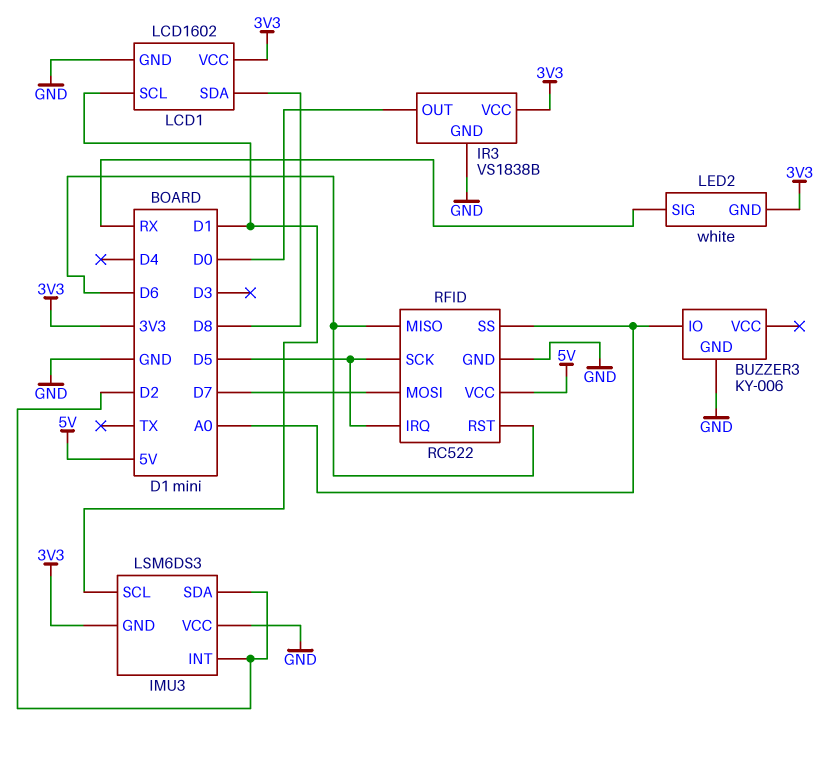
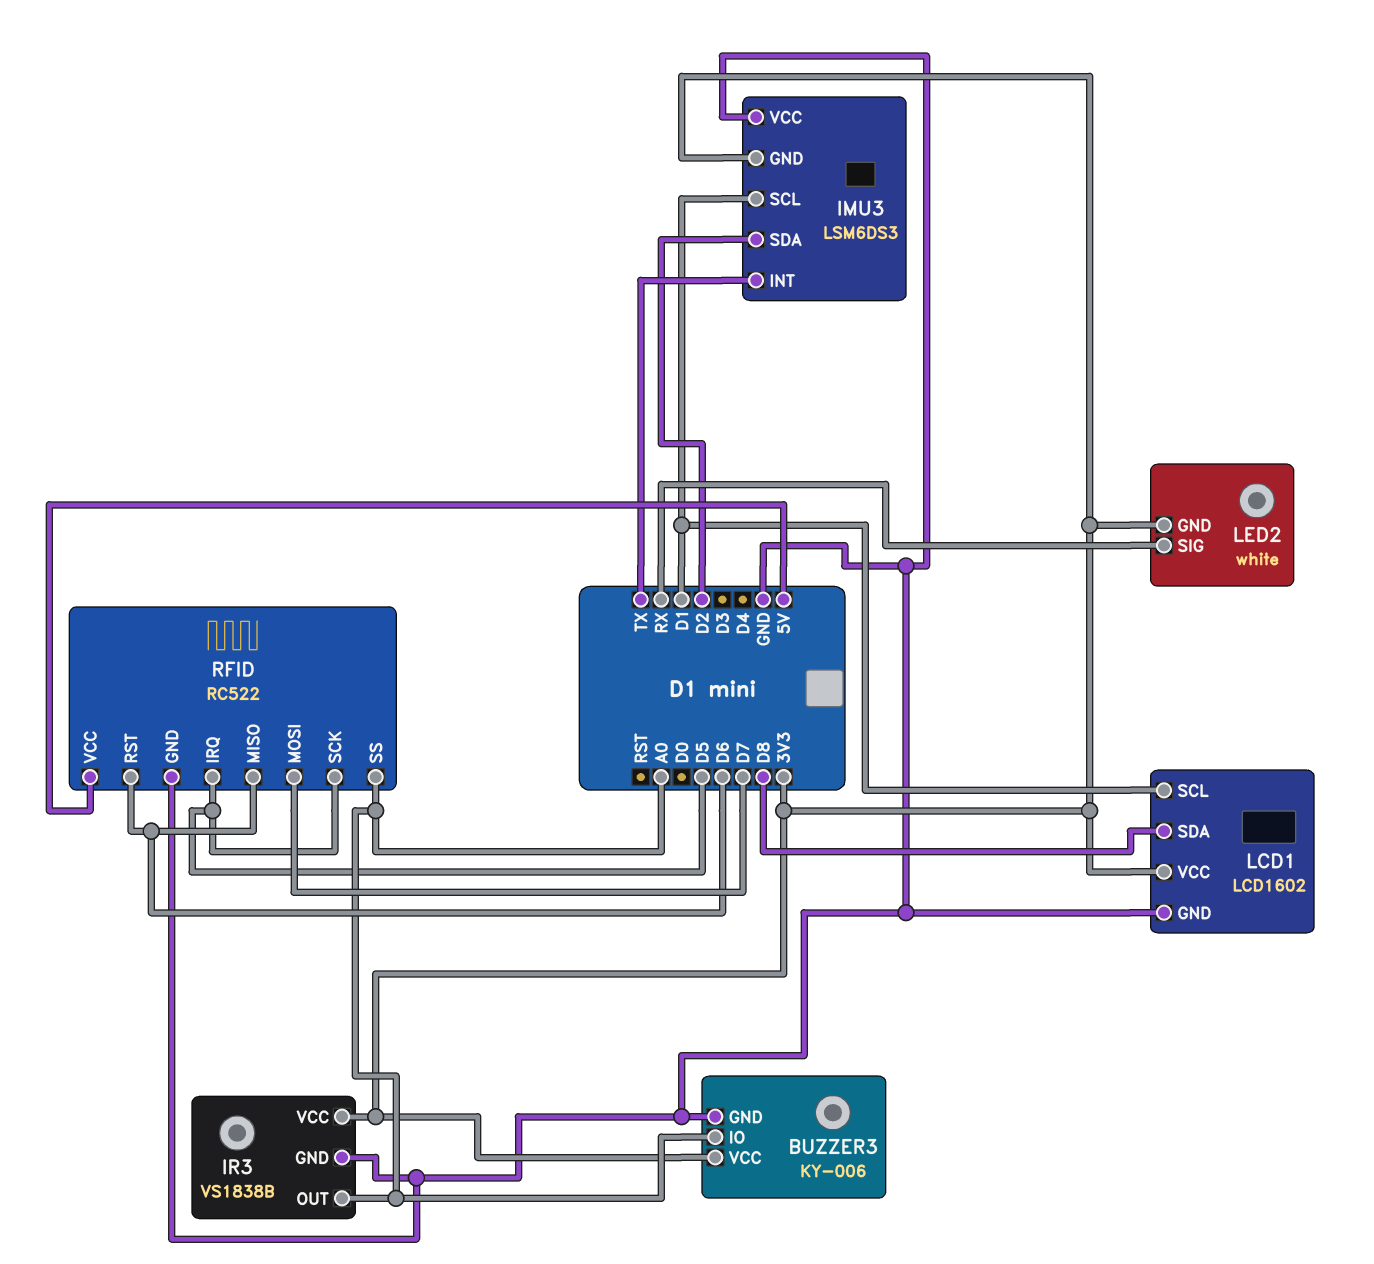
BUZZER3 pin VCC: none -> 3V3
IMU3 pin INT: D2 -> TX
IR3 pin OUT: D0 -> A0

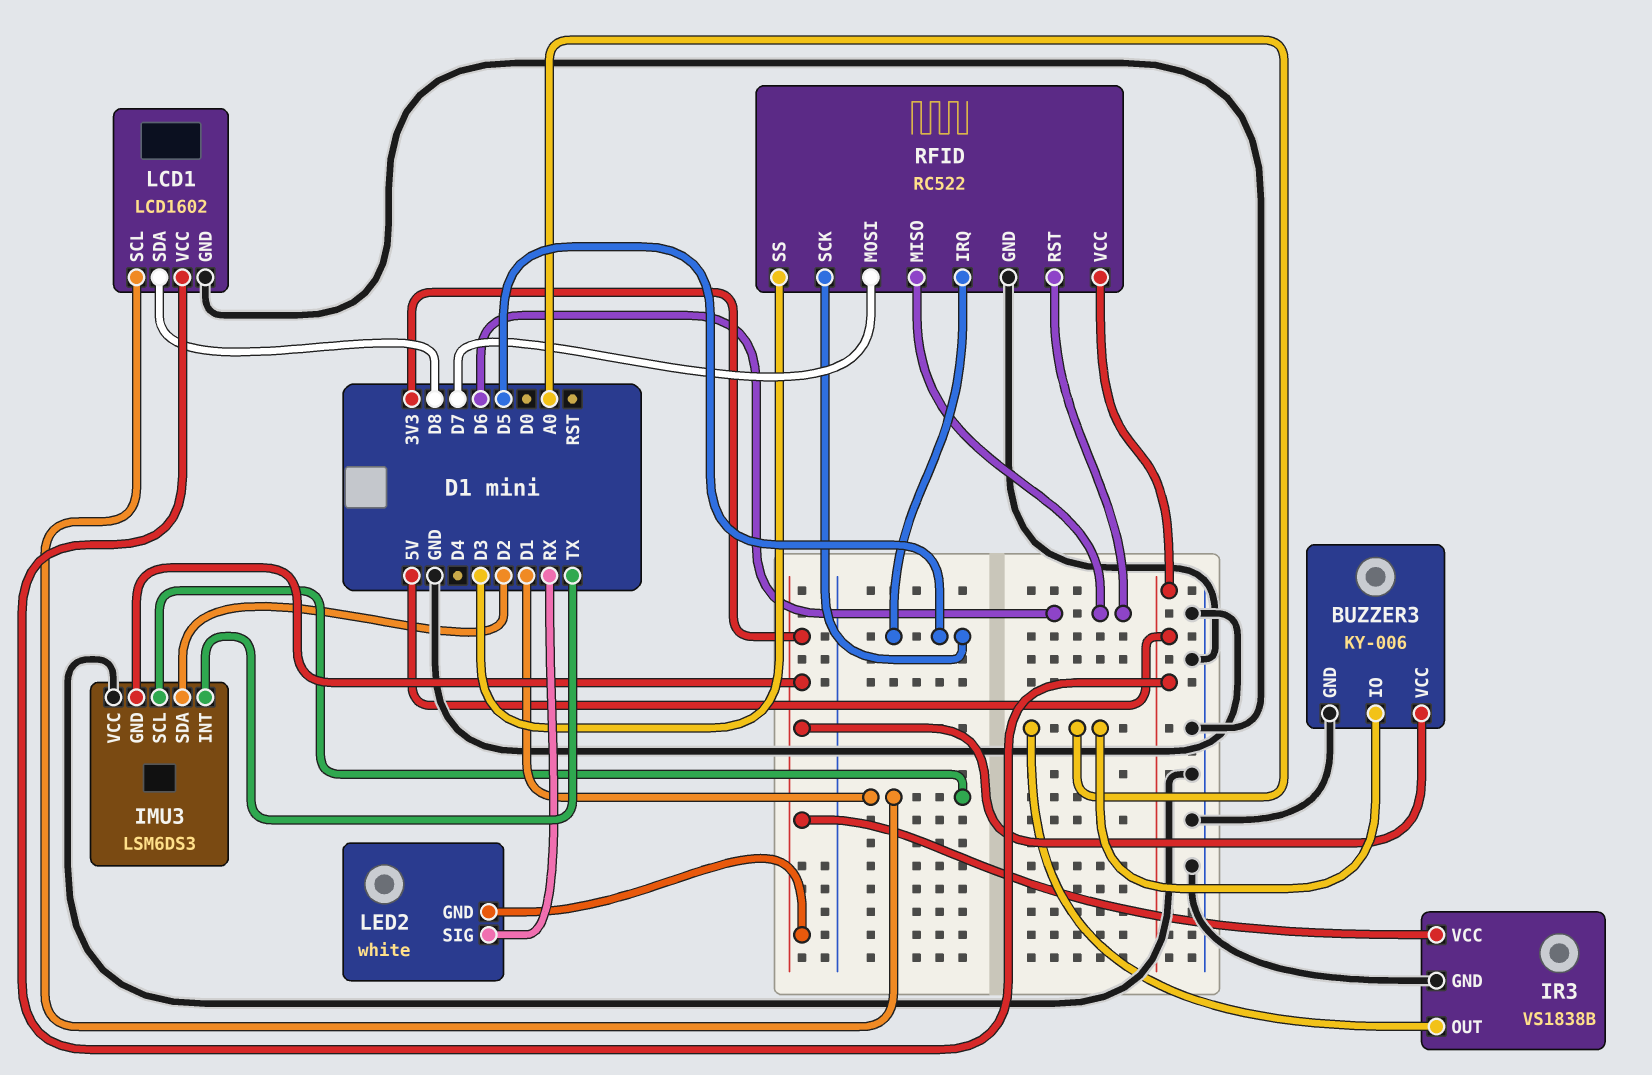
LCD1 pin VCC: 3V3 -> 5V
RFID pin SS: A0 -> D3

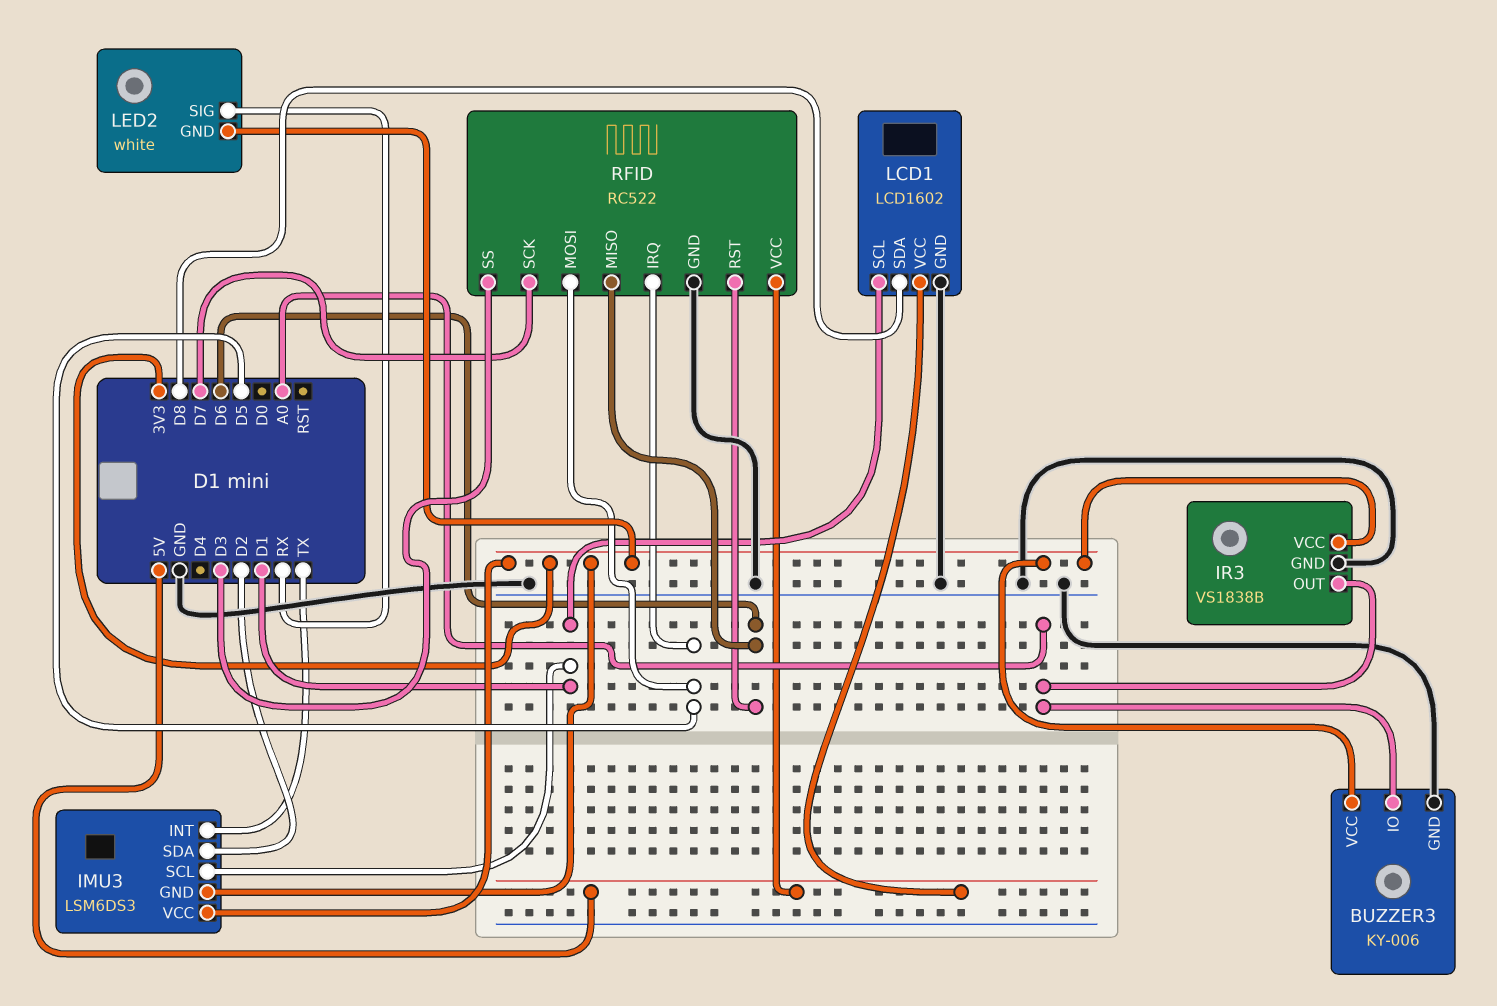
IMU3 pin VCC: GND -> 3V3
RFID pin MOSI: D7 -> D5
RFID pin SCK: D5 -> D7

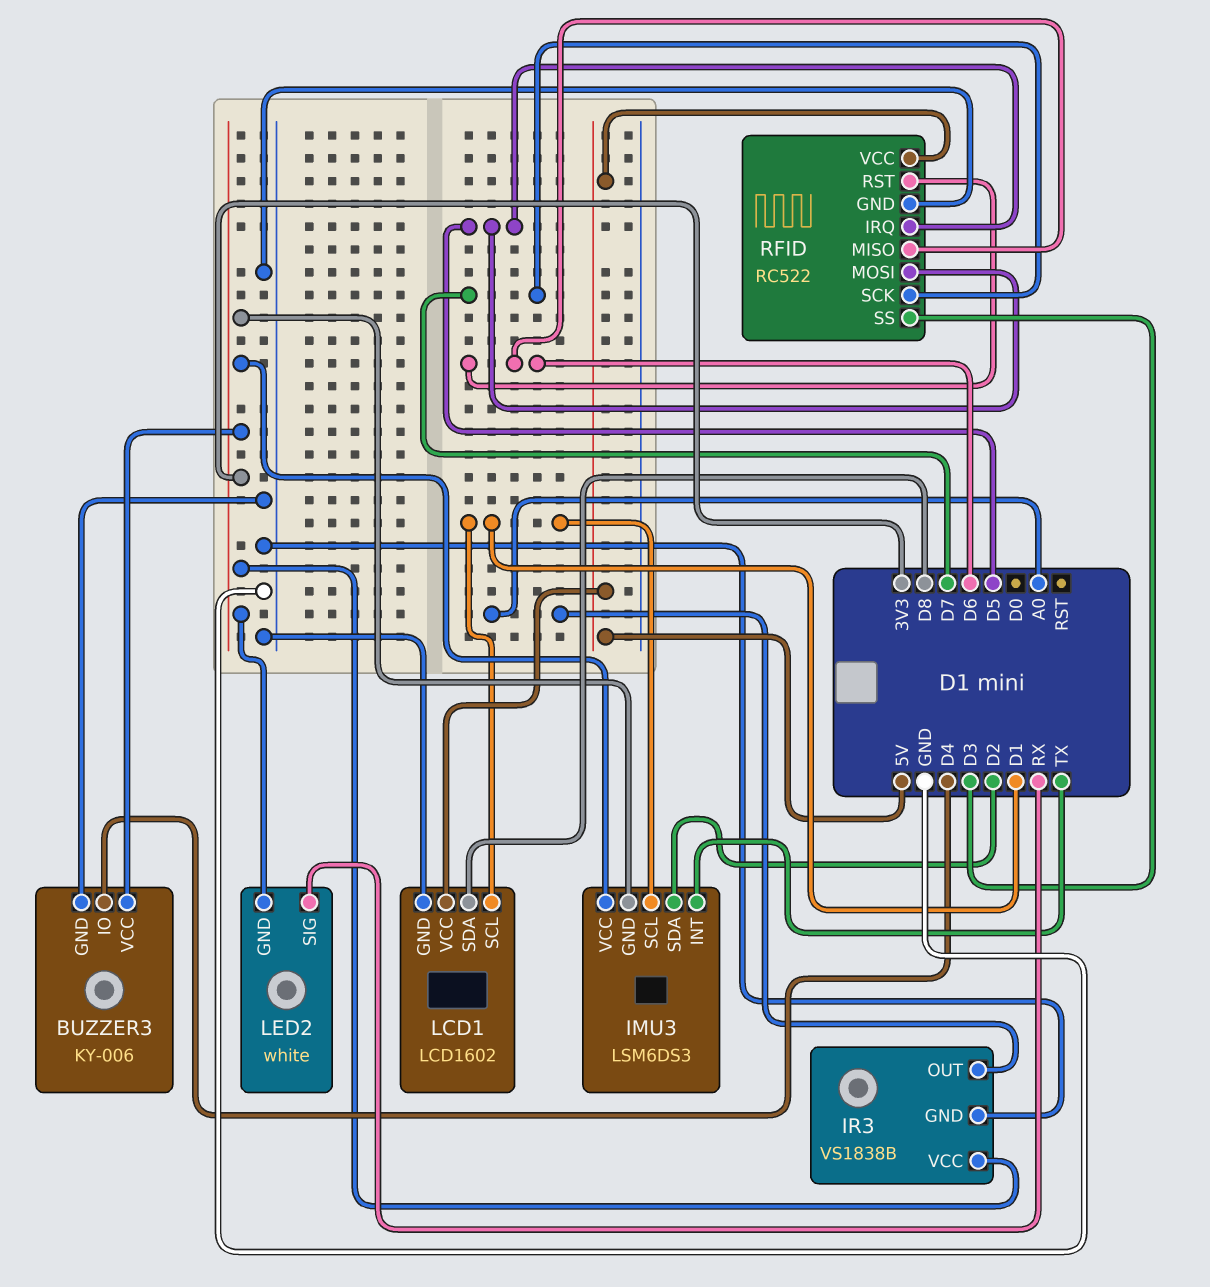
BUZZER3 pin IO: A0 -> D4

